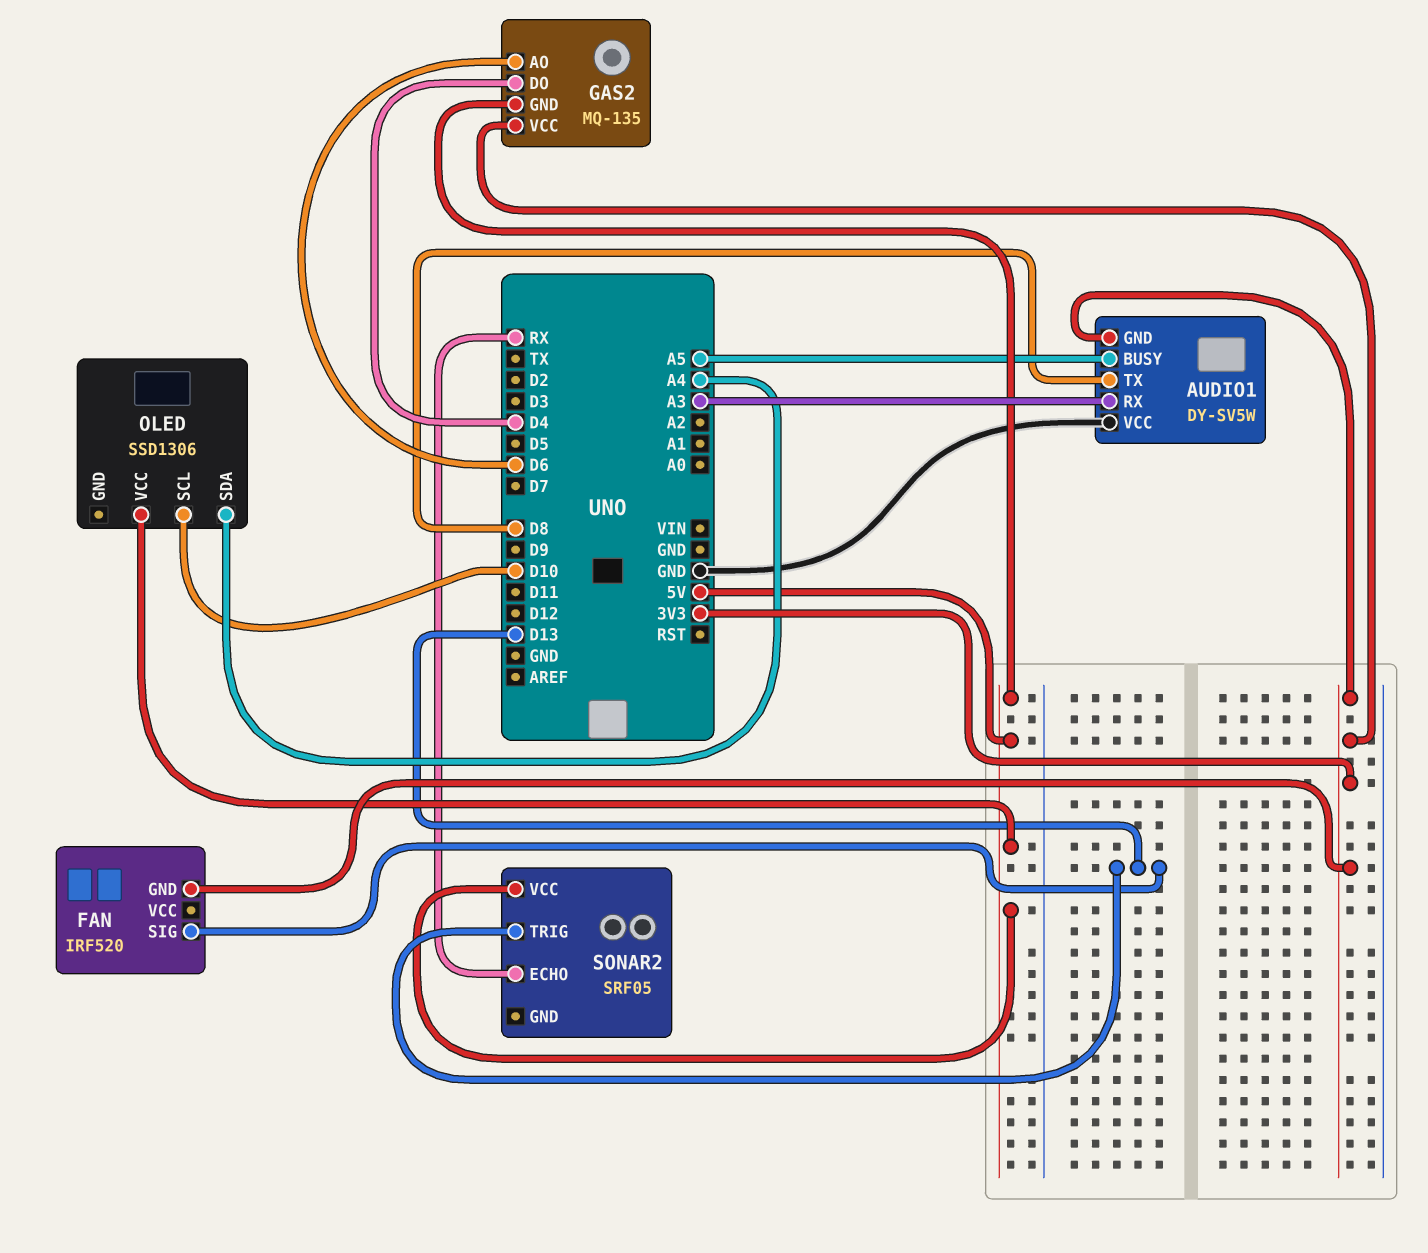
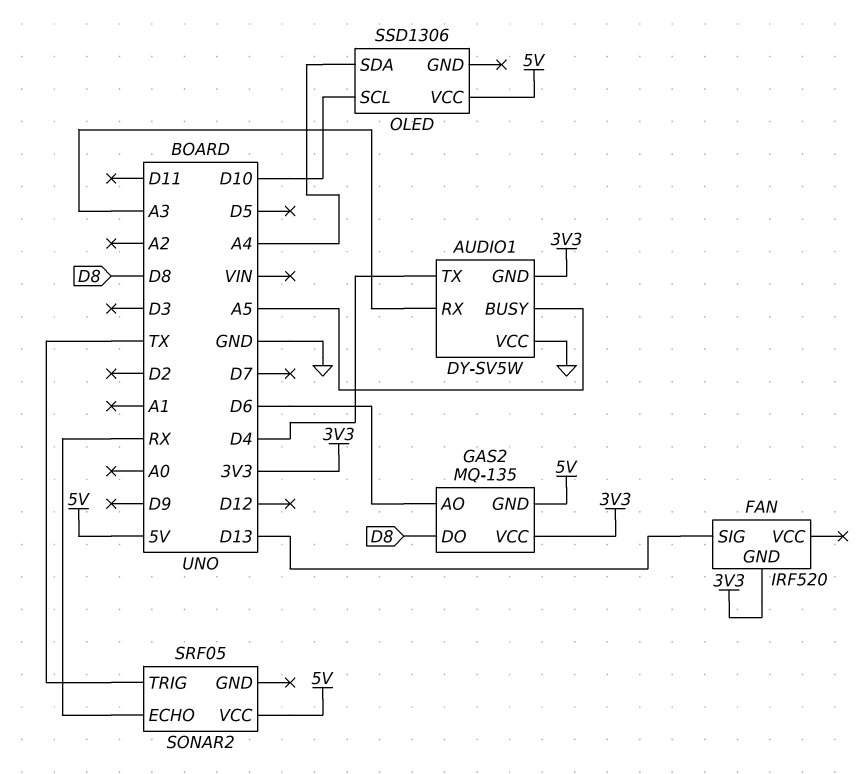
AUDIO1 pin TX: D8 -> D4
GAS2 pin DO: D4 -> D8
SONAR2 pin TRIG: D13 -> TX

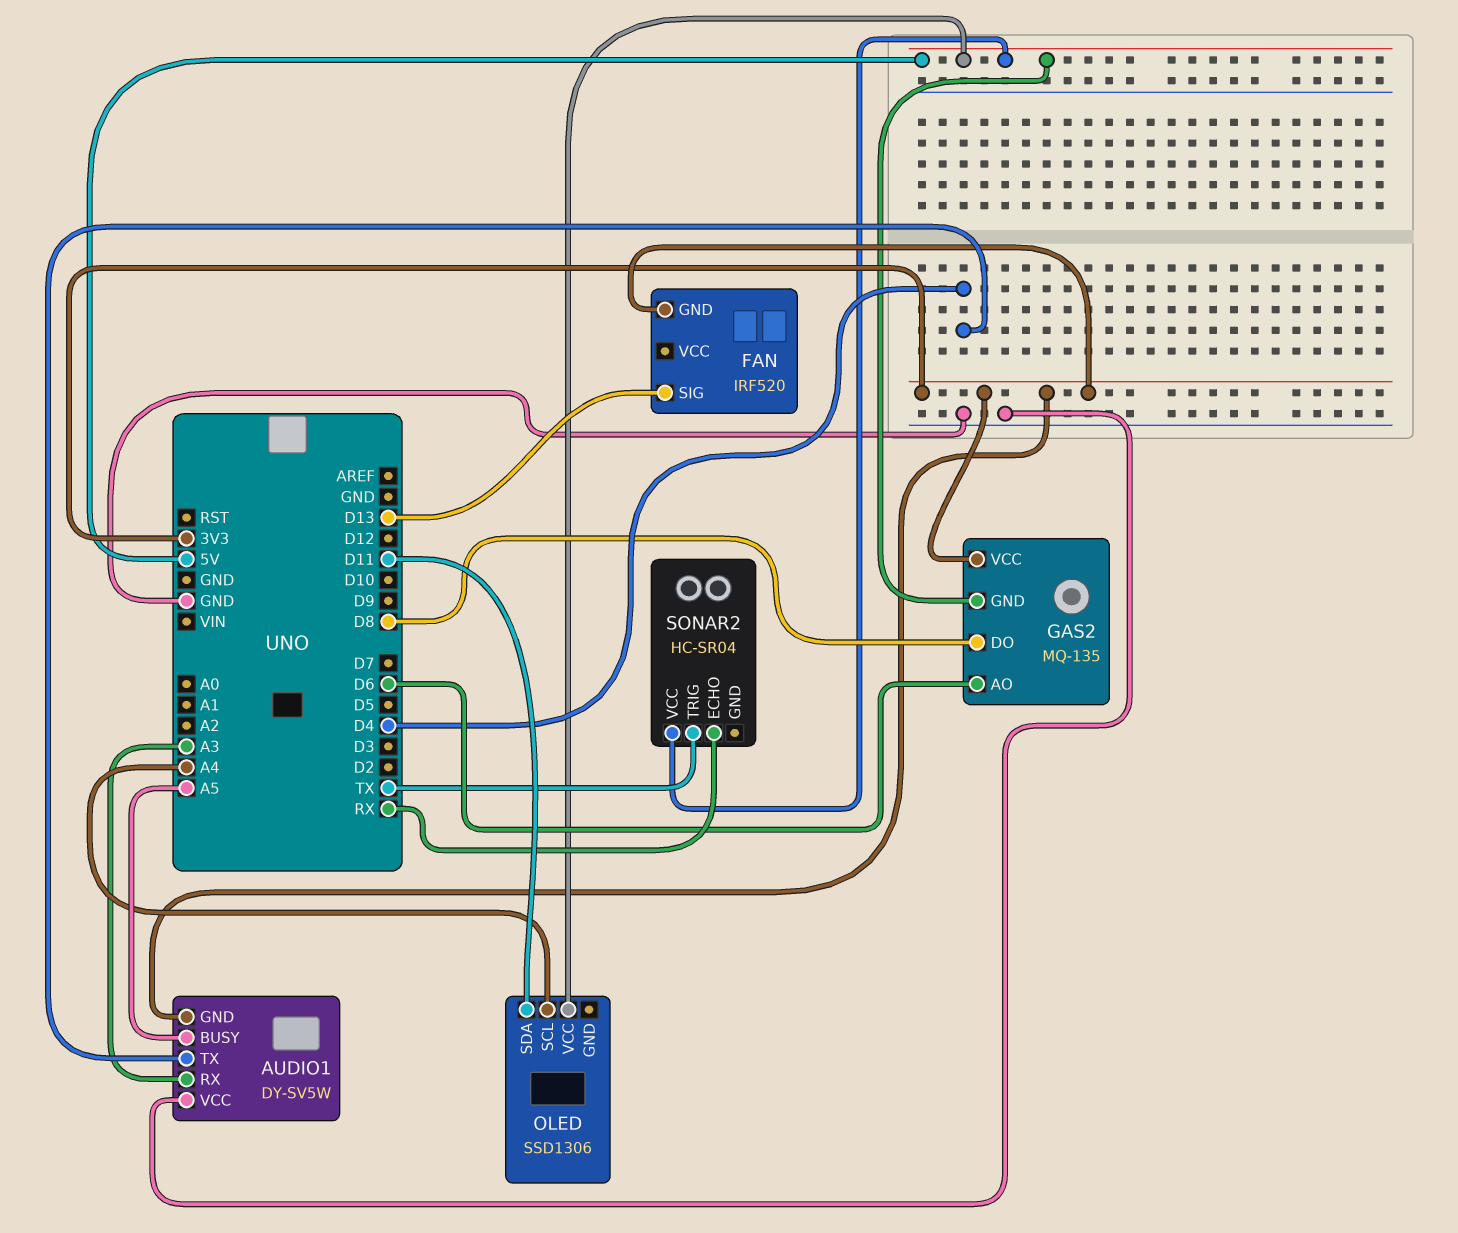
OLED pin SCL: D10 -> A4
OLED pin SDA: A4 -> D11
SONAR2: SRF05 -> HC-SR04

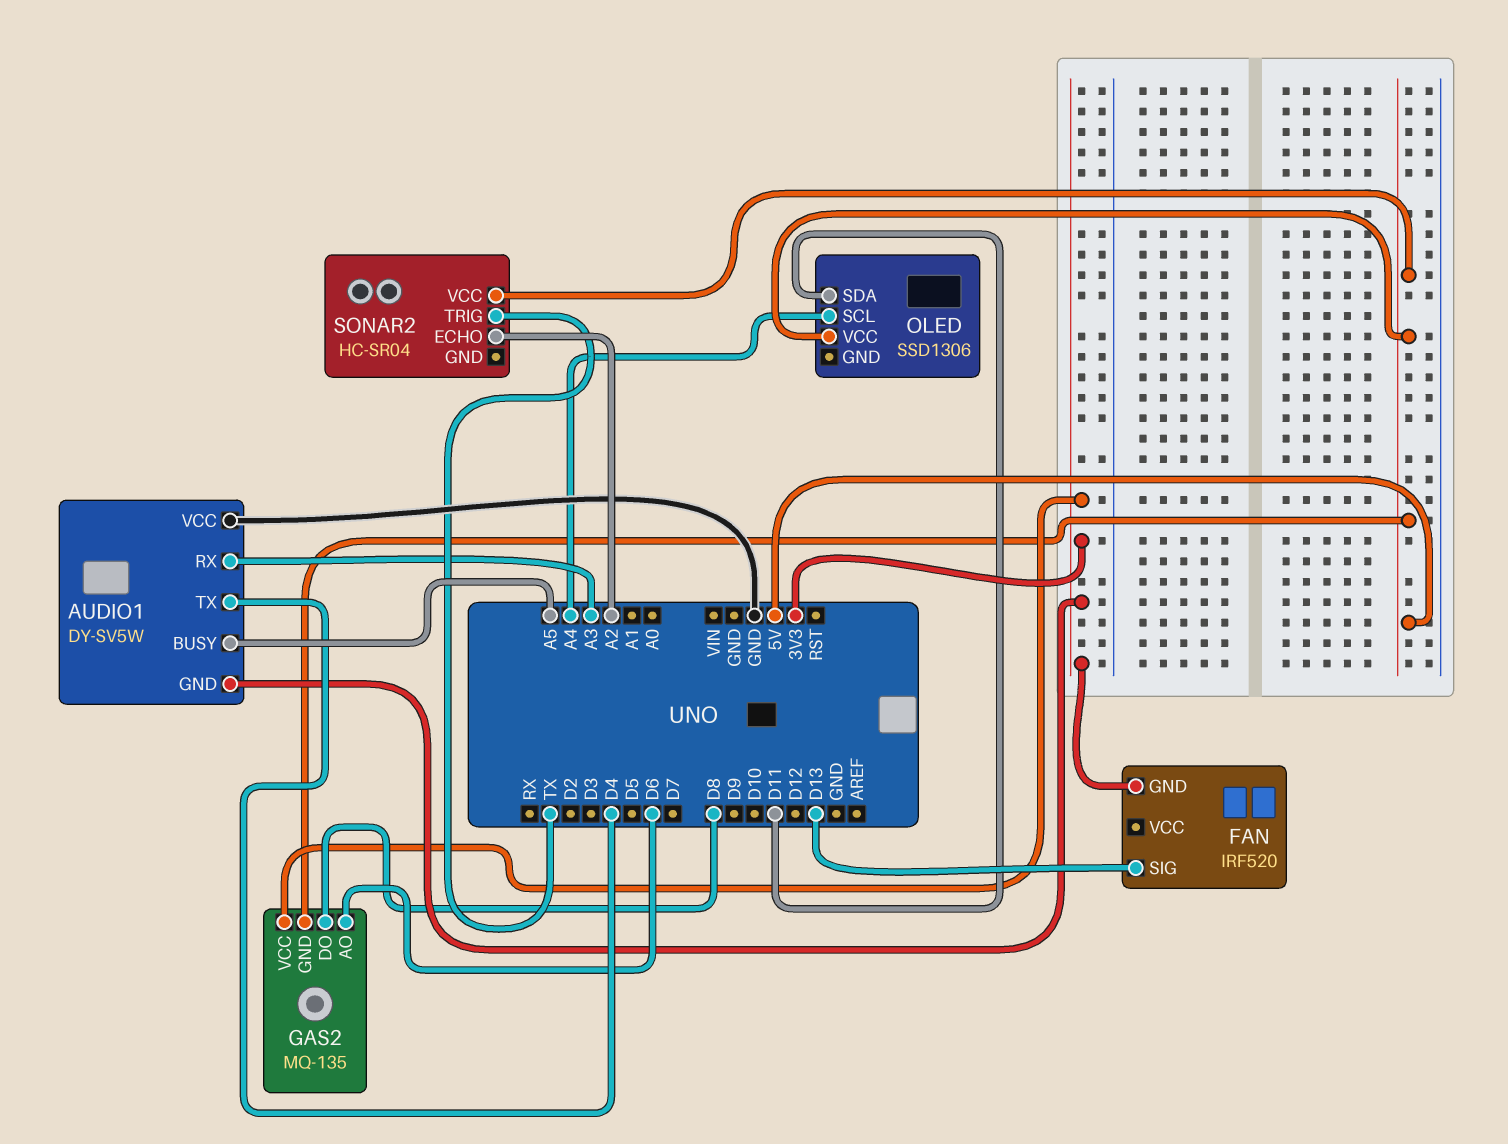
SONAR2 pin ECHO: RX -> A2

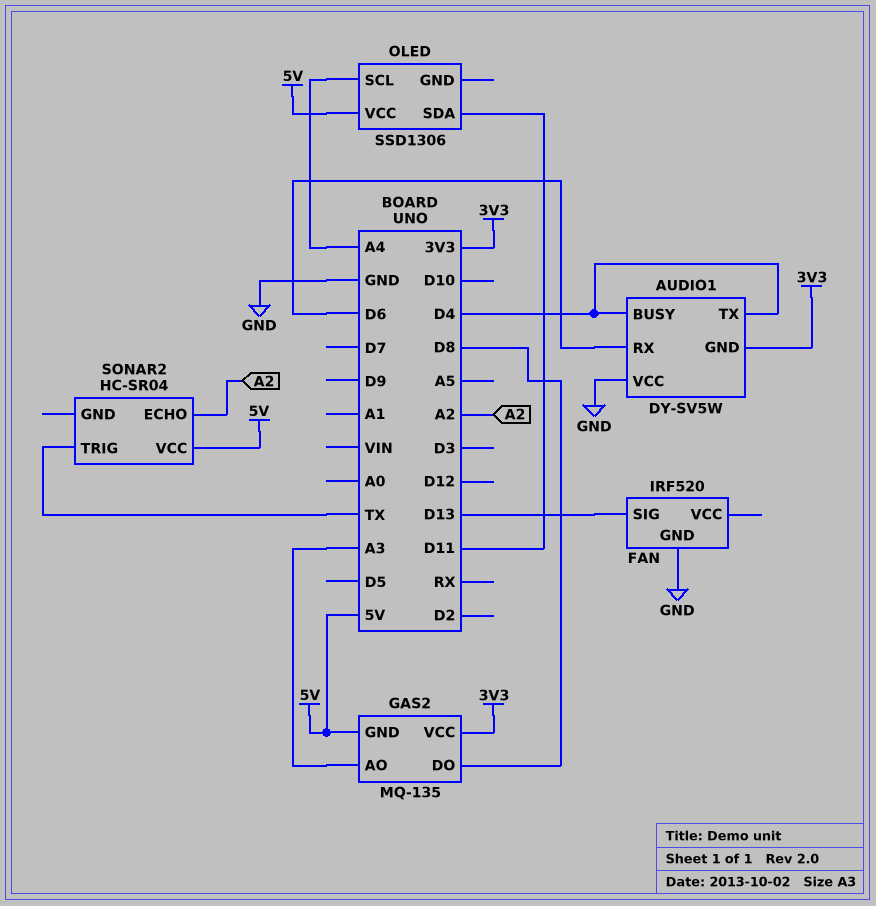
AUDIO1 pin BUSY: A5 -> D4
AUDIO1 pin RX: A3 -> D6
FAN pin GND: 3V3 -> GND
GAS2 pin AO: D6 -> A3

